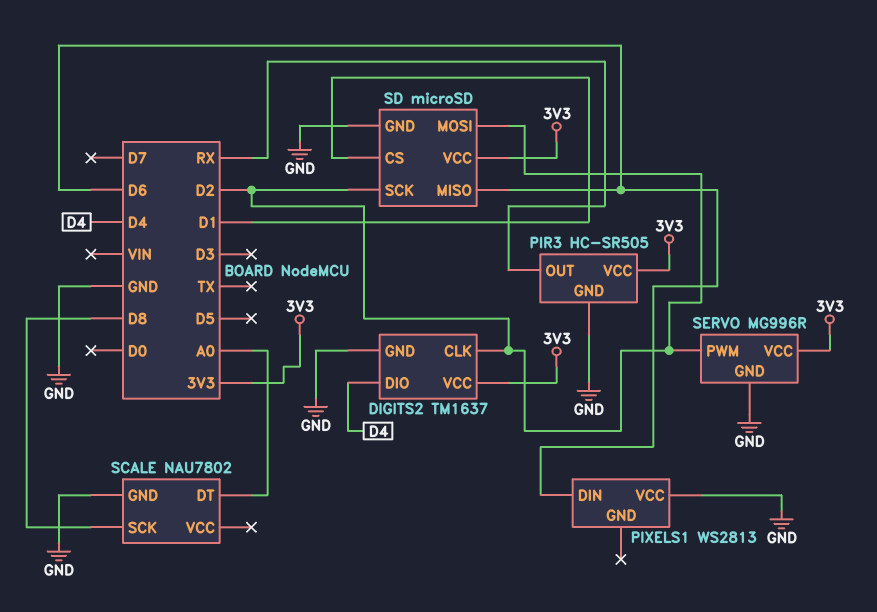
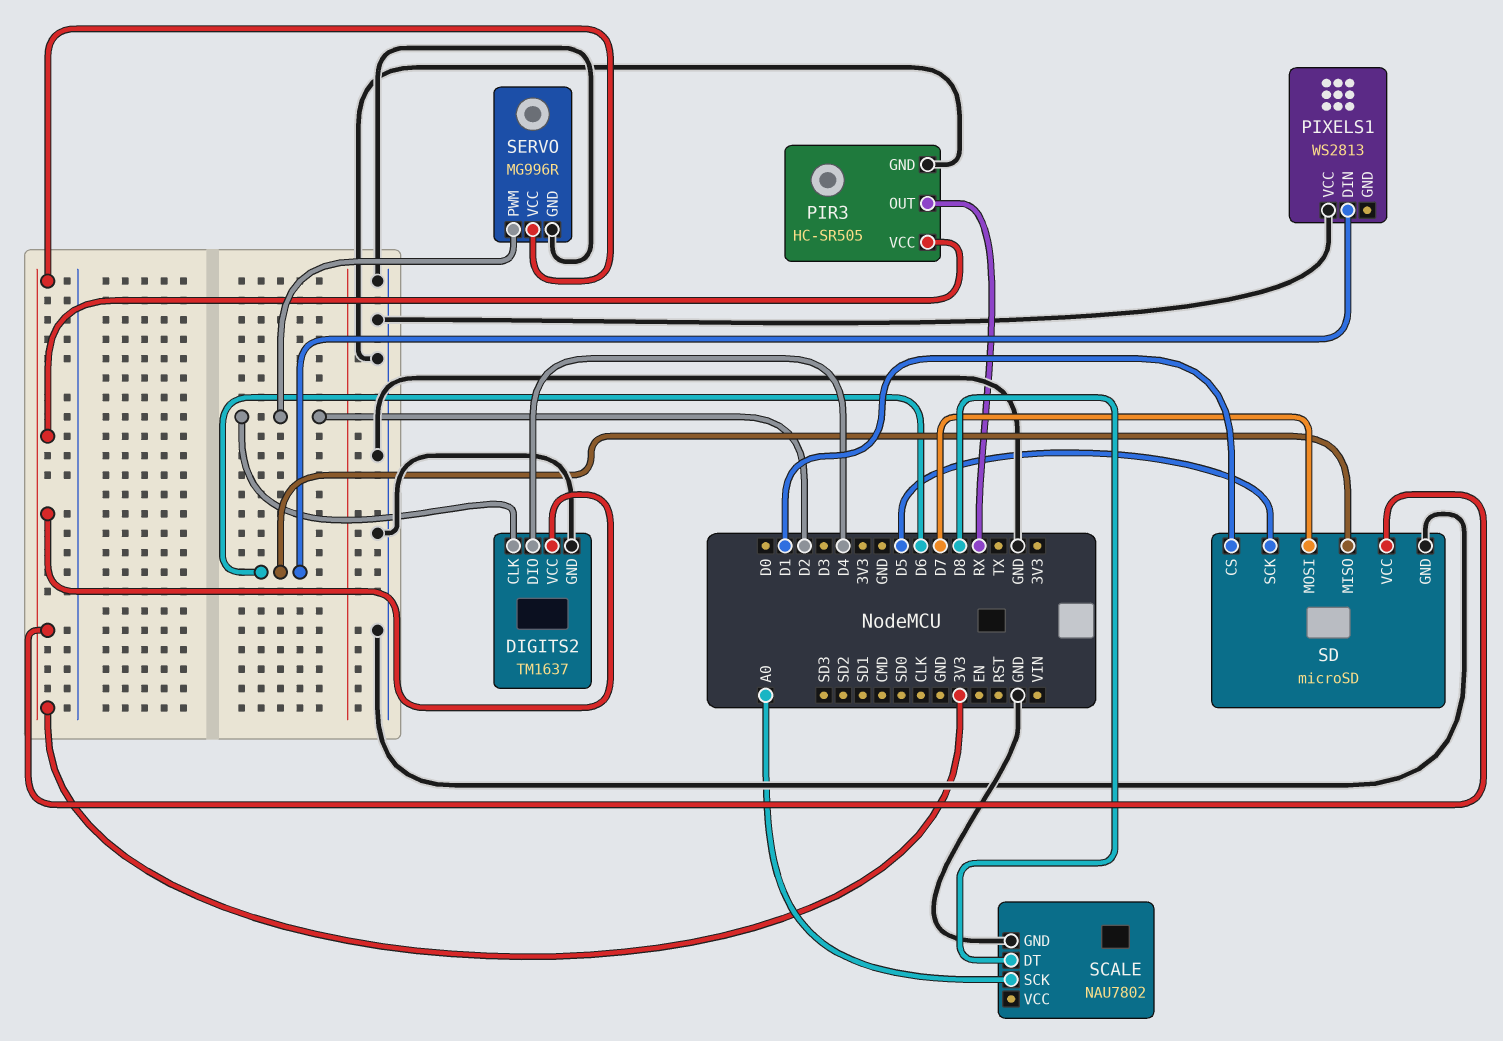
SCALE pin DT: A0 -> D8
SCALE pin SCK: D8 -> A0
SD pin MOSI: D2 -> D7
SD pin SCK: D2 -> D5

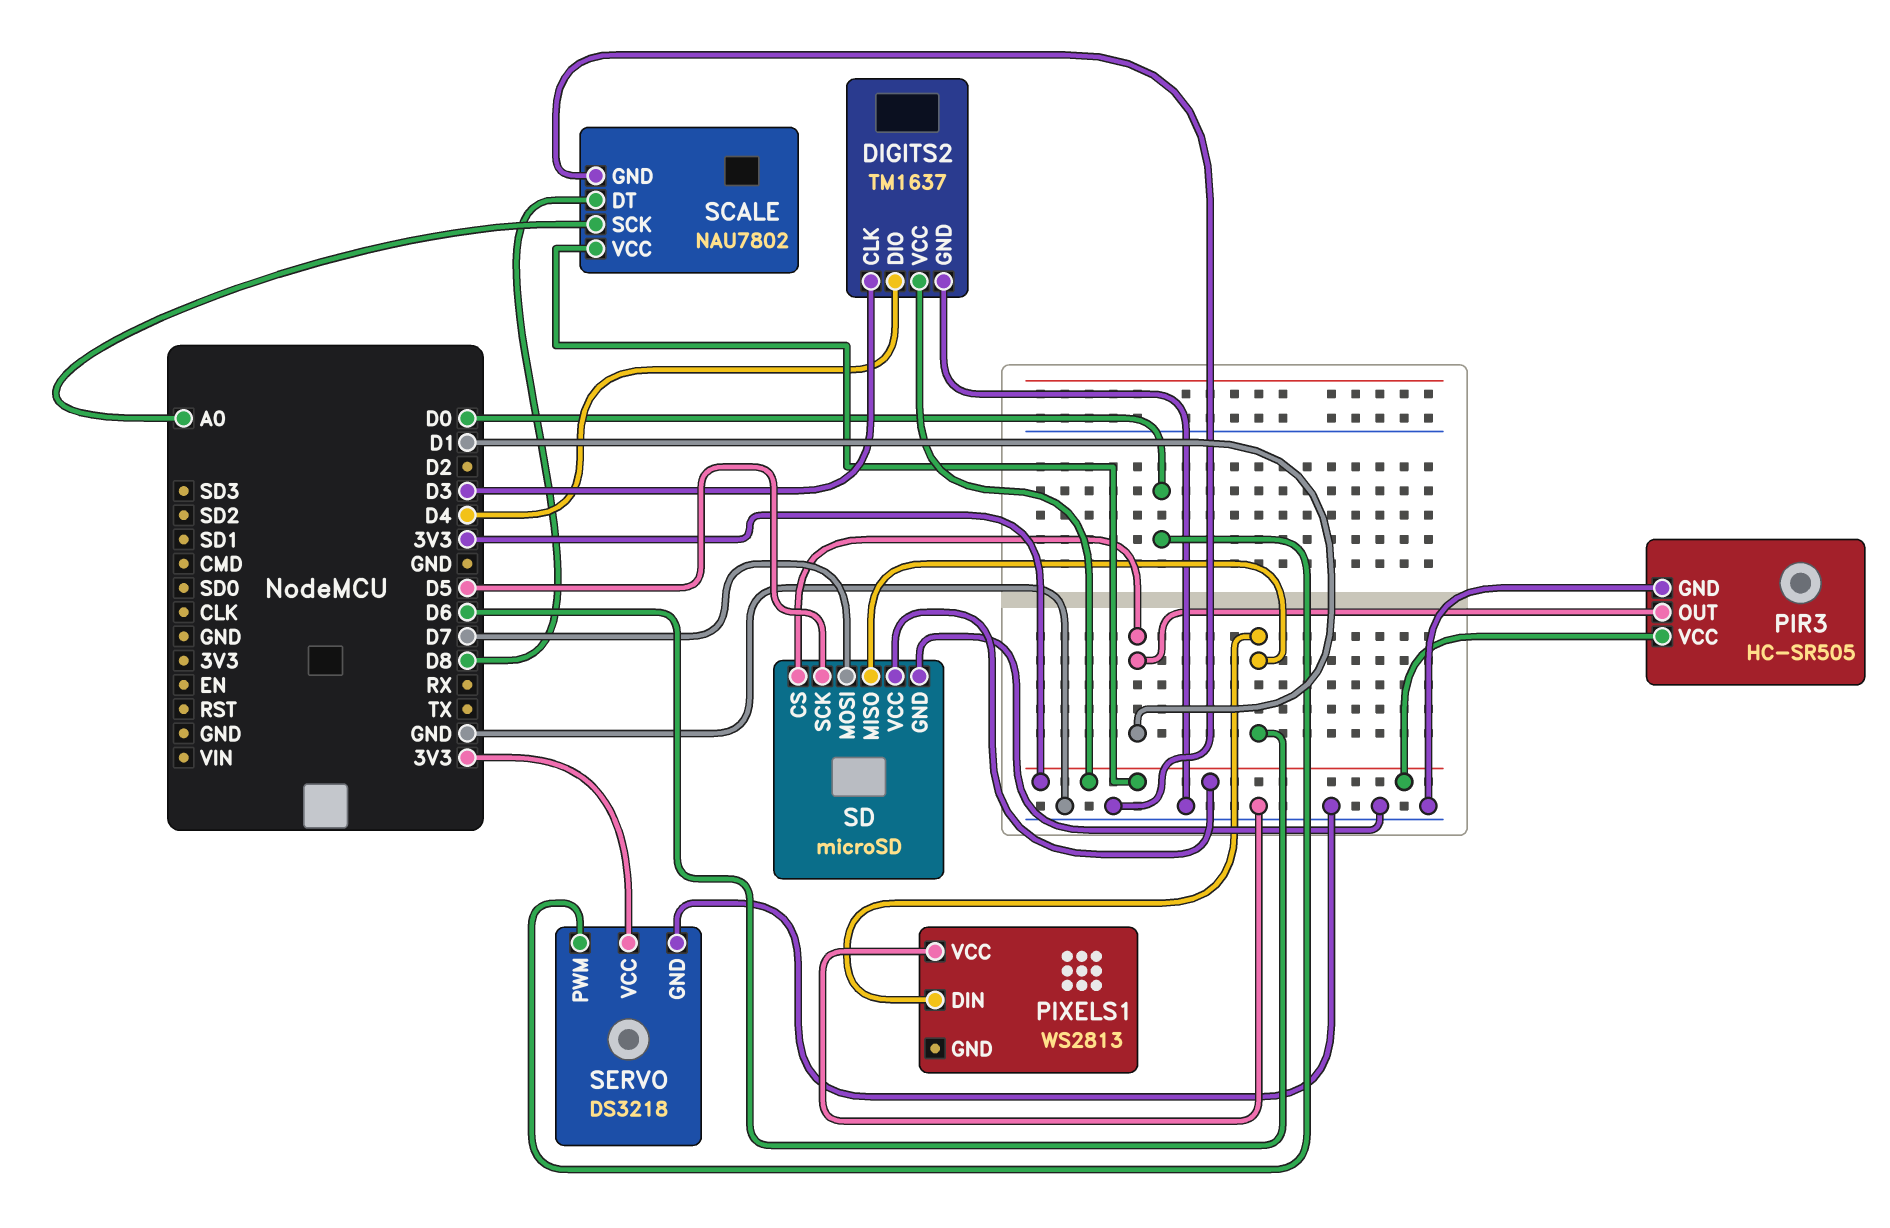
DIGITS2 pin CLK: D2 -> D3
PIR3 pin OUT: RX -> D1
SCALE pin VCC: none -> 3V3
SERVO: MG996R -> DS3218
SERVO pin PWM: D2 -> D0

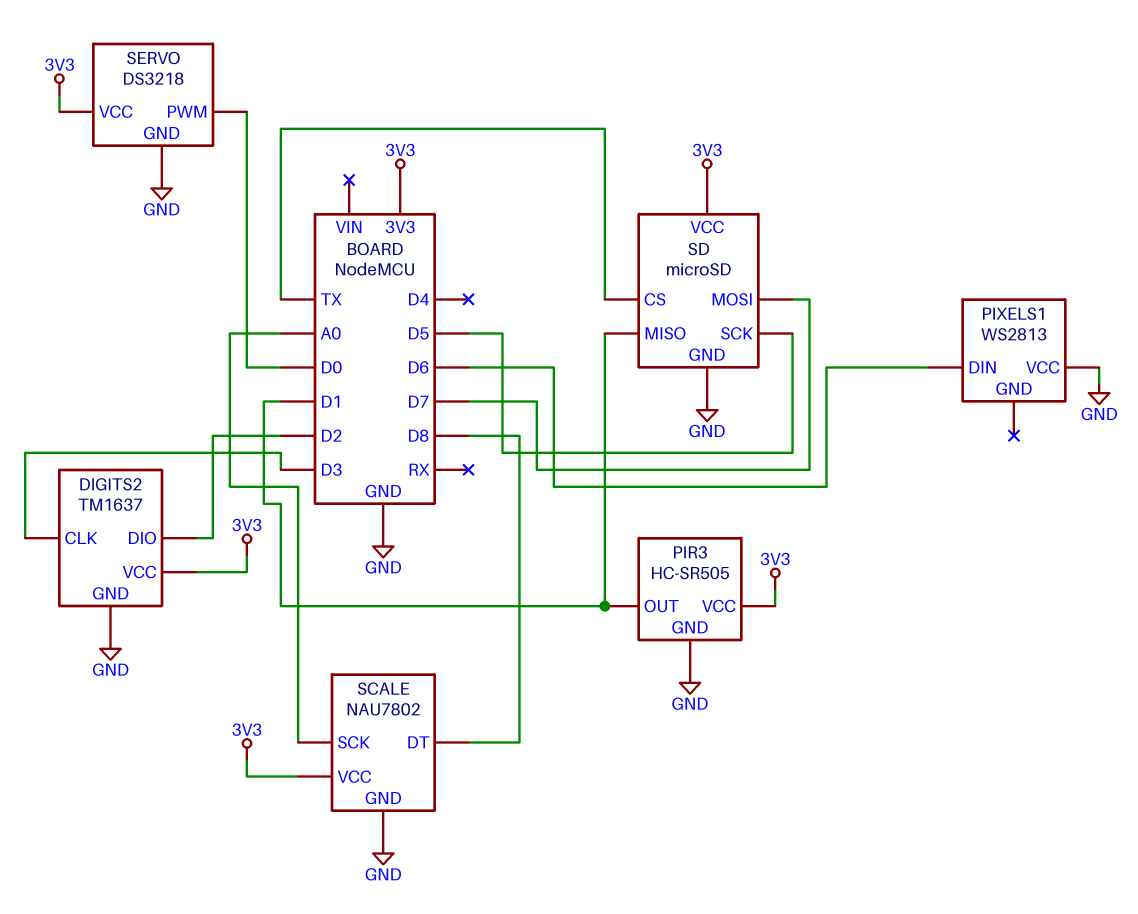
DIGITS2 pin DIO: D4 -> D2
SD pin CS: D1 -> TX
SD pin MISO: D6 -> D1

